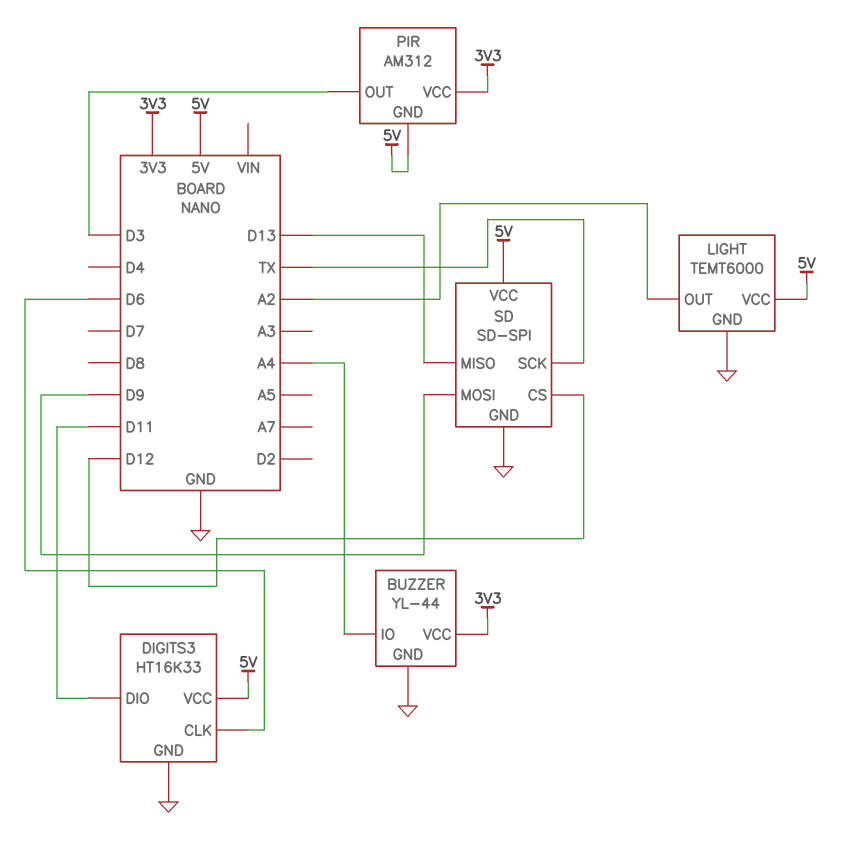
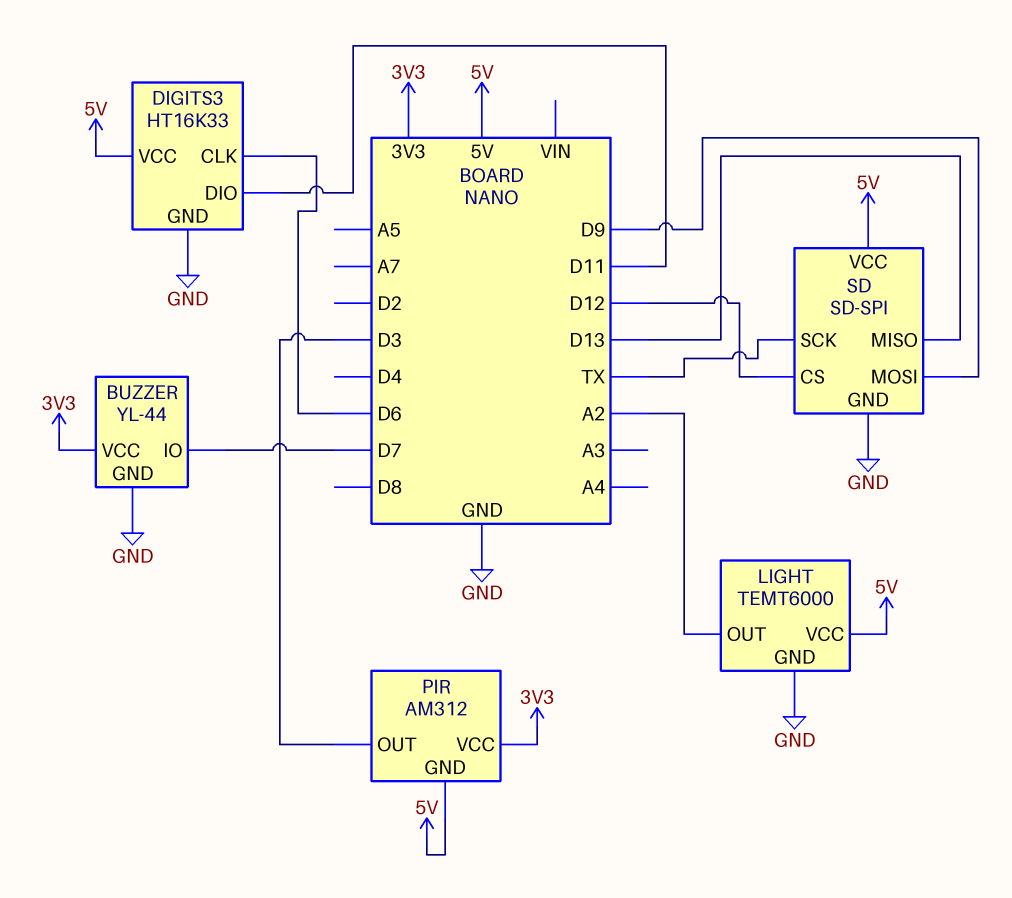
BUZZER pin IO: A4 -> D7

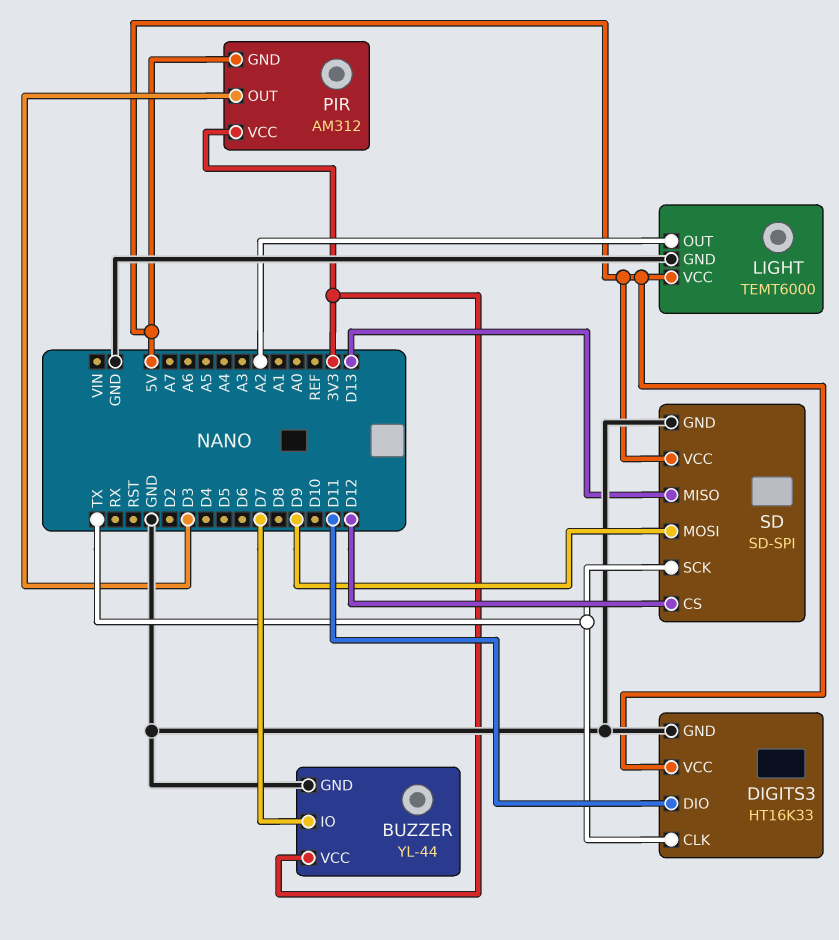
DIGITS3 pin CLK: D6 -> TX

